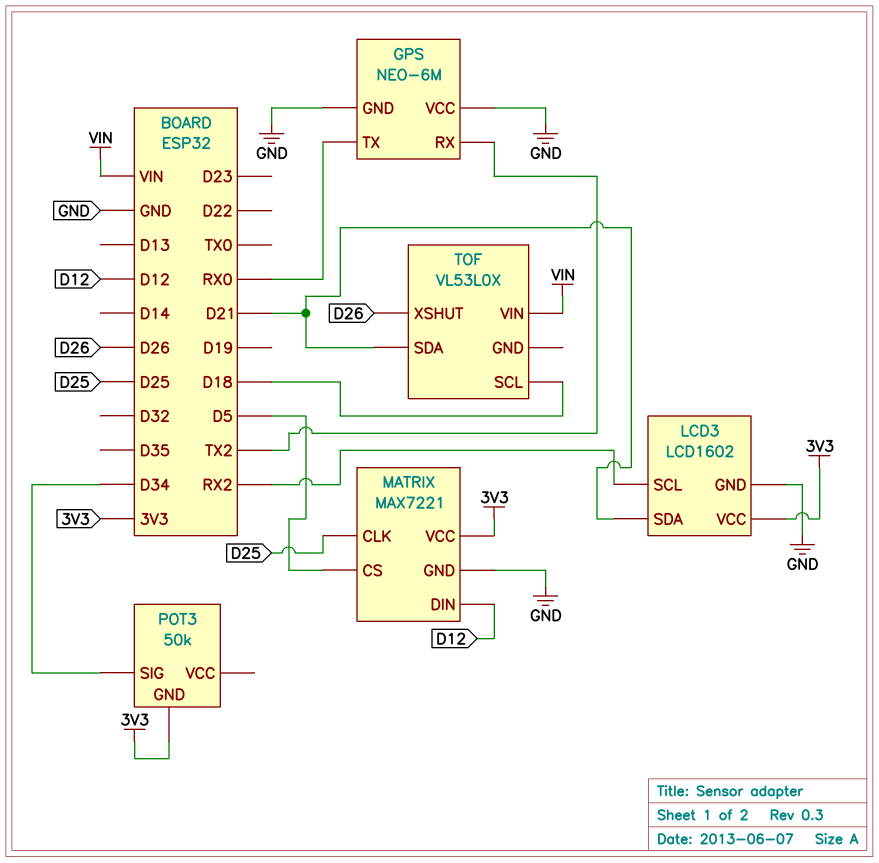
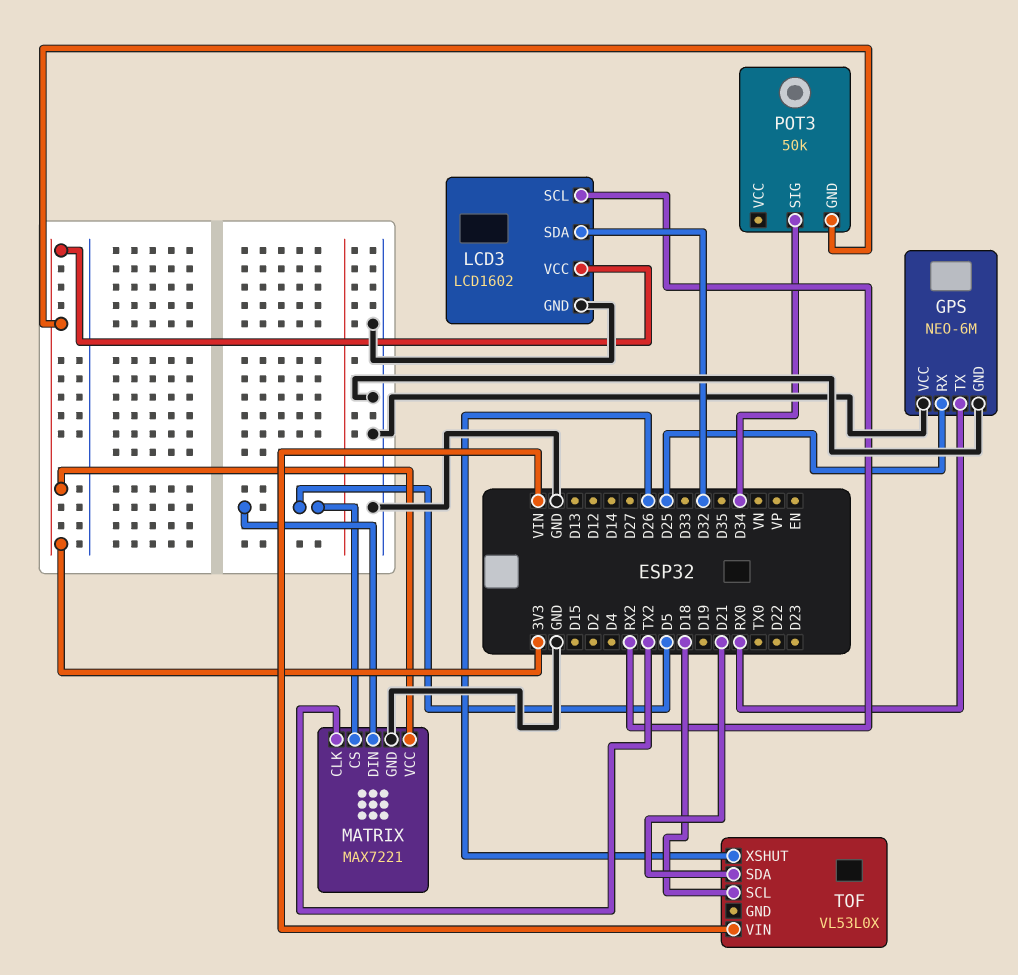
GPS pin RX: TX2 -> D25
LCD3 pin SDA: D21 -> D32
MATRIX pin CLK: D25 -> TX2
MATRIX pin DIN: D12 -> D5

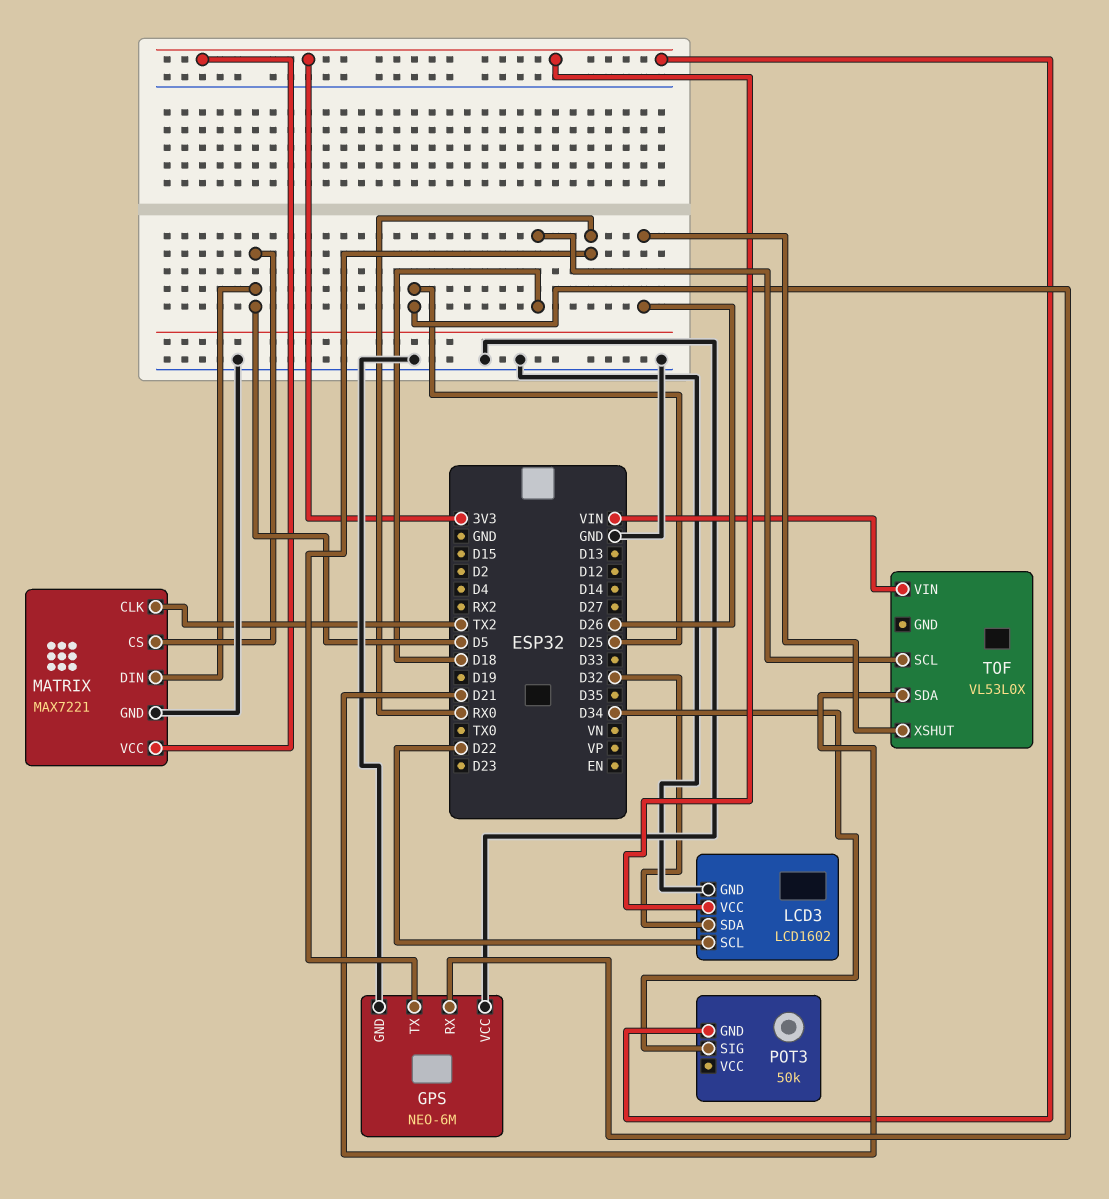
LCD3 pin SCL: RX2 -> D22

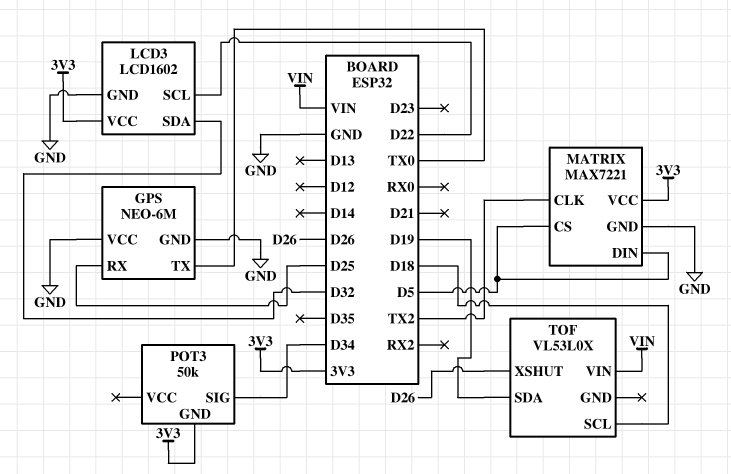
GPS pin TX: RX0 -> TX0
TOF pin SDA: D21 -> D19

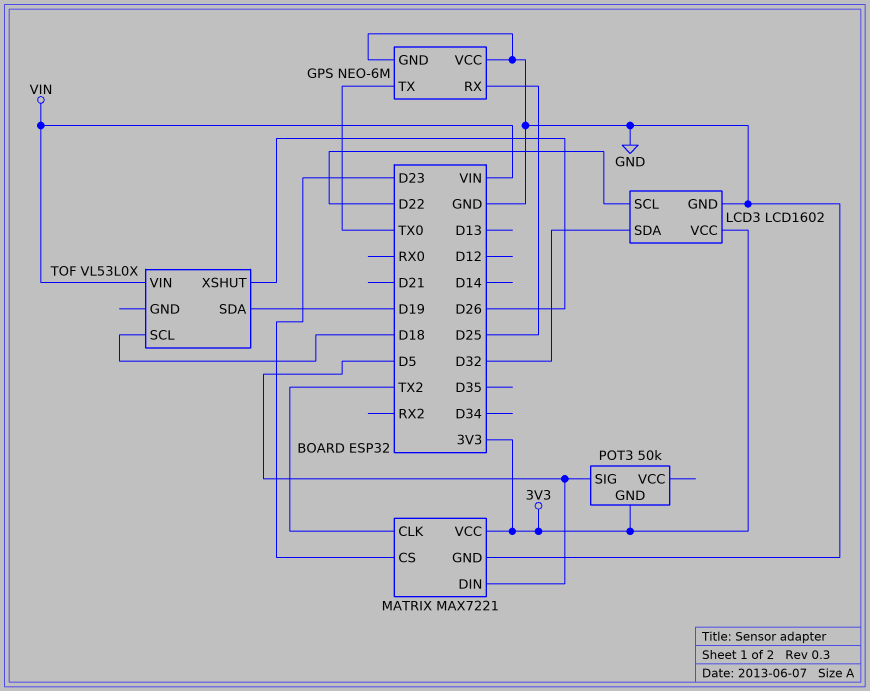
MATRIX pin CS: D5 -> D23
POT3 pin SIG: D34 -> D5

